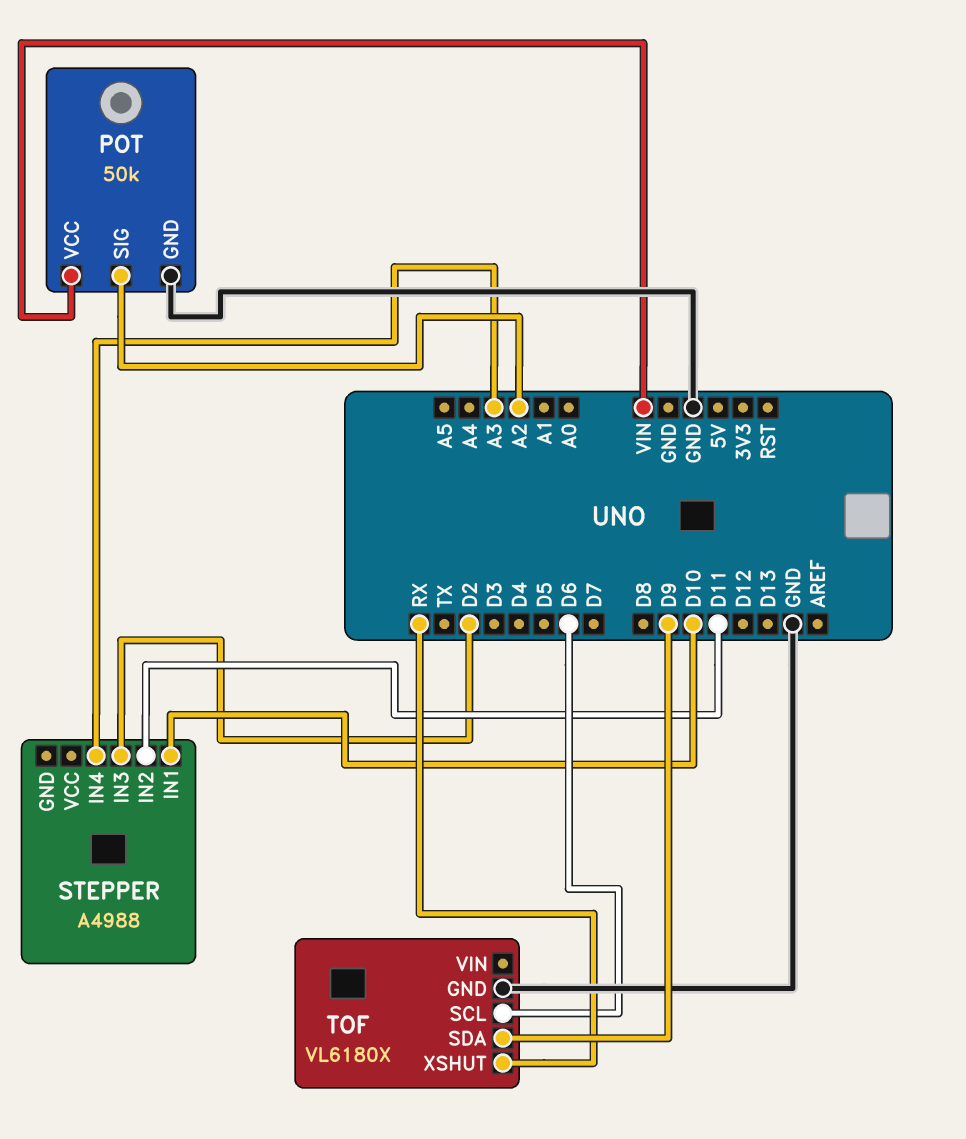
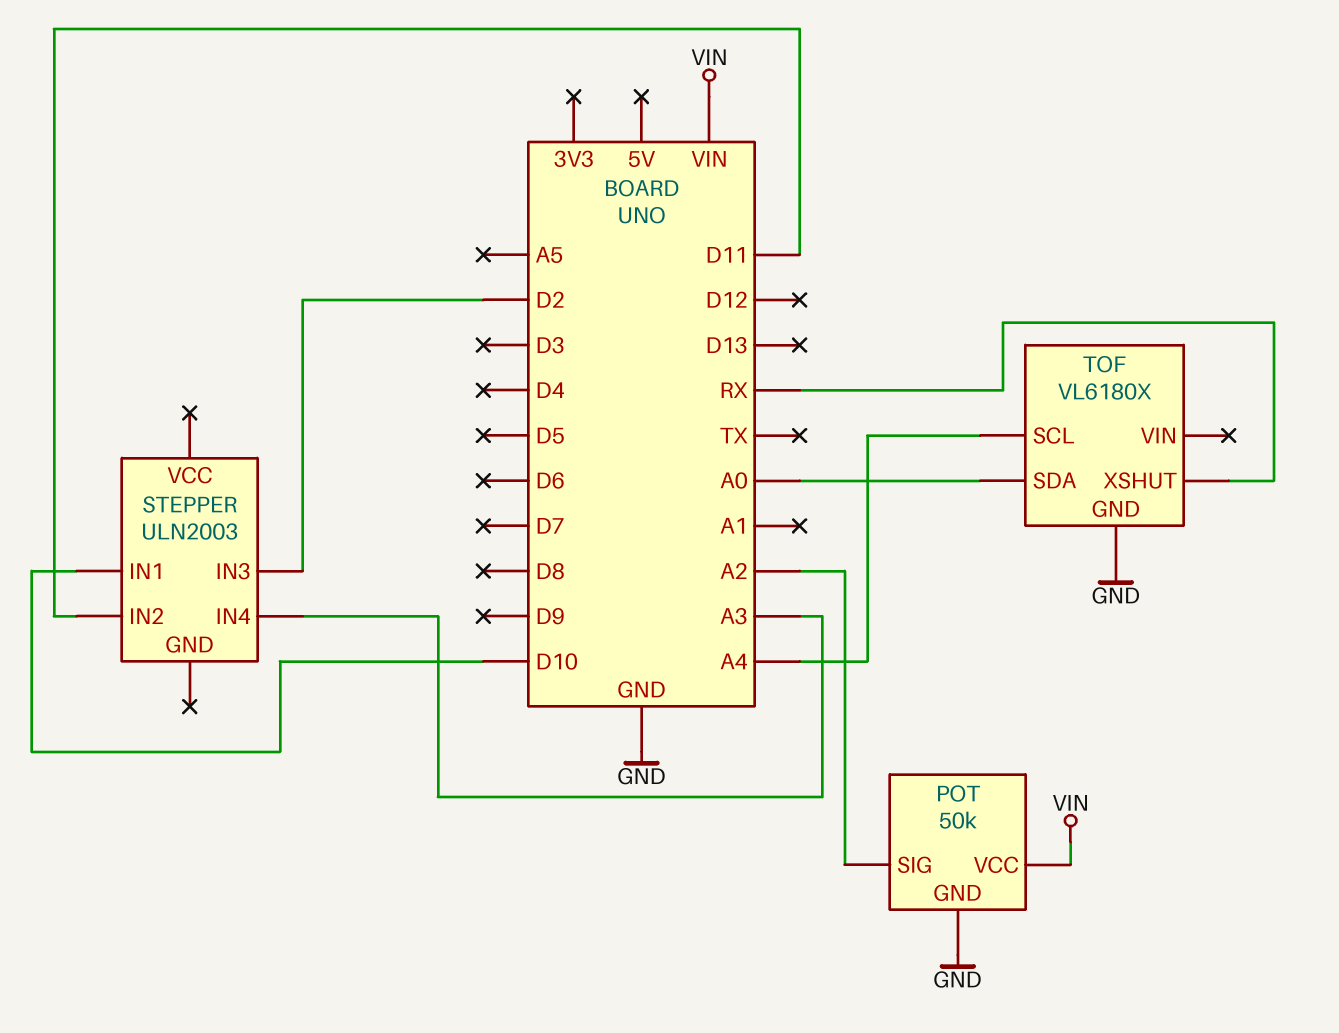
STEPPER: A4988 -> ULN2003
TOF pin SCL: D6 -> A4
TOF pin SDA: D9 -> A0

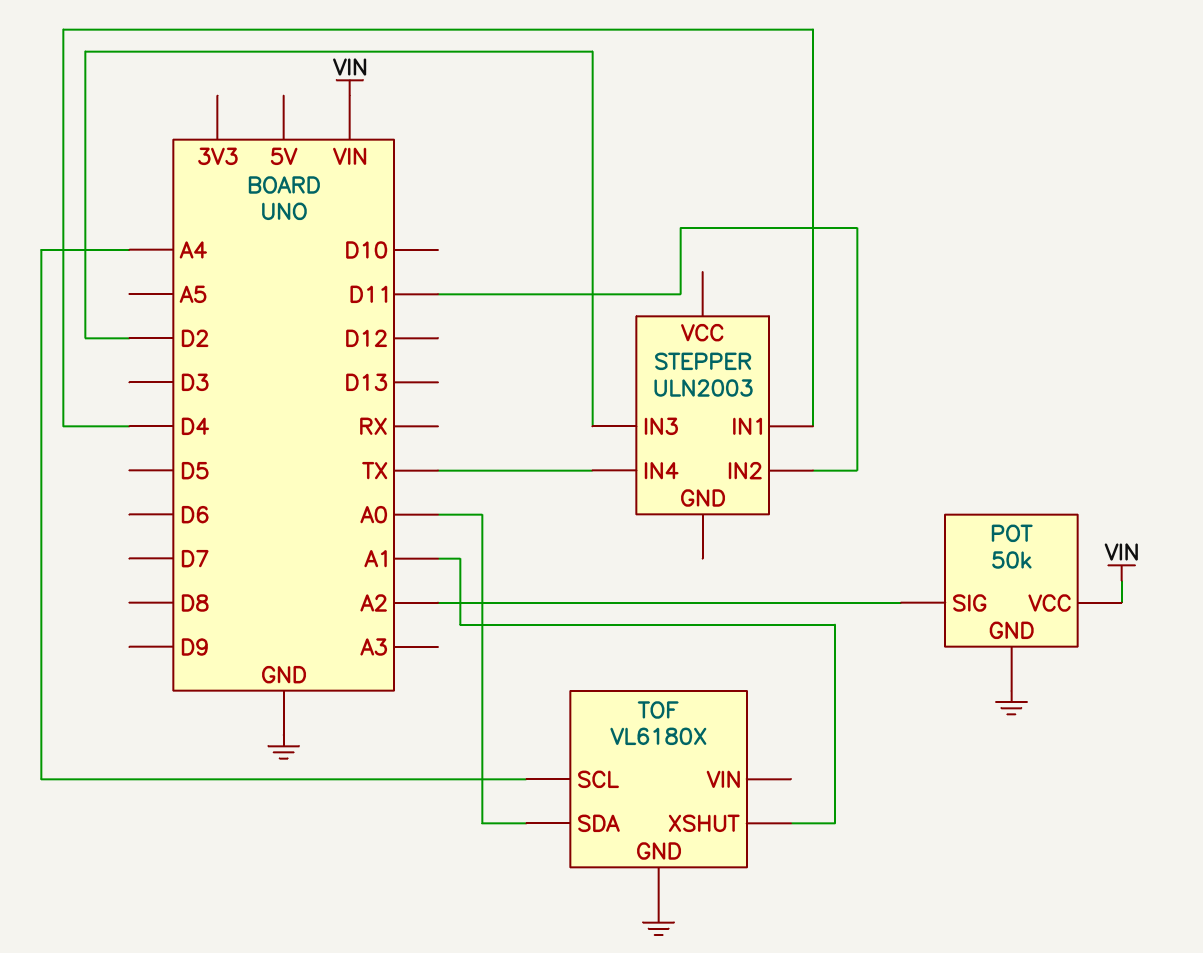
STEPPER pin IN1: D10 -> D4
STEPPER pin IN4: A3 -> TX
TOF pin XSHUT: RX -> A1

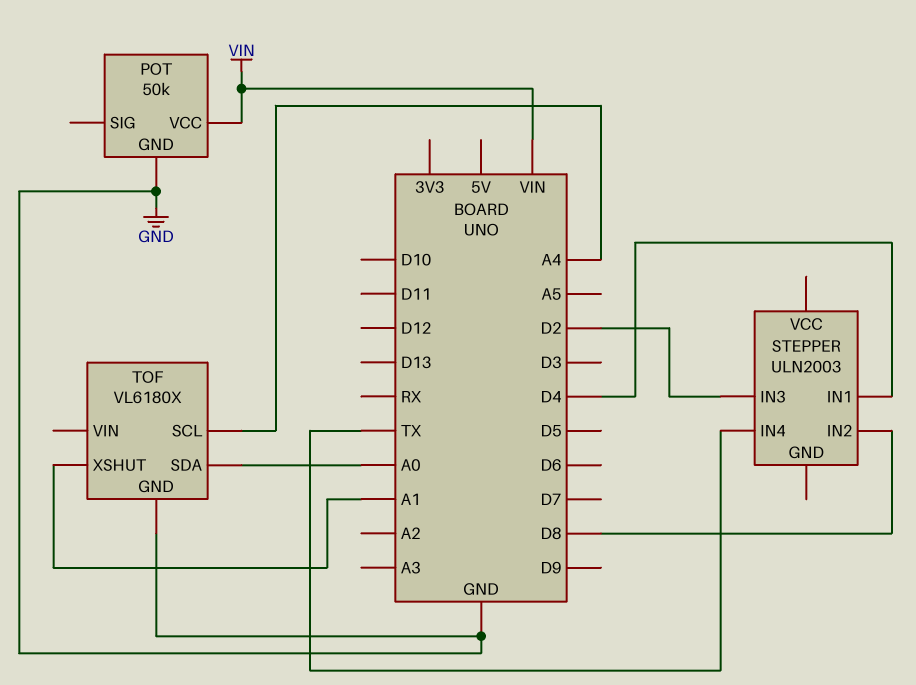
POT pin SIG: A2 -> none
STEPPER pin IN2: D11 -> D8

